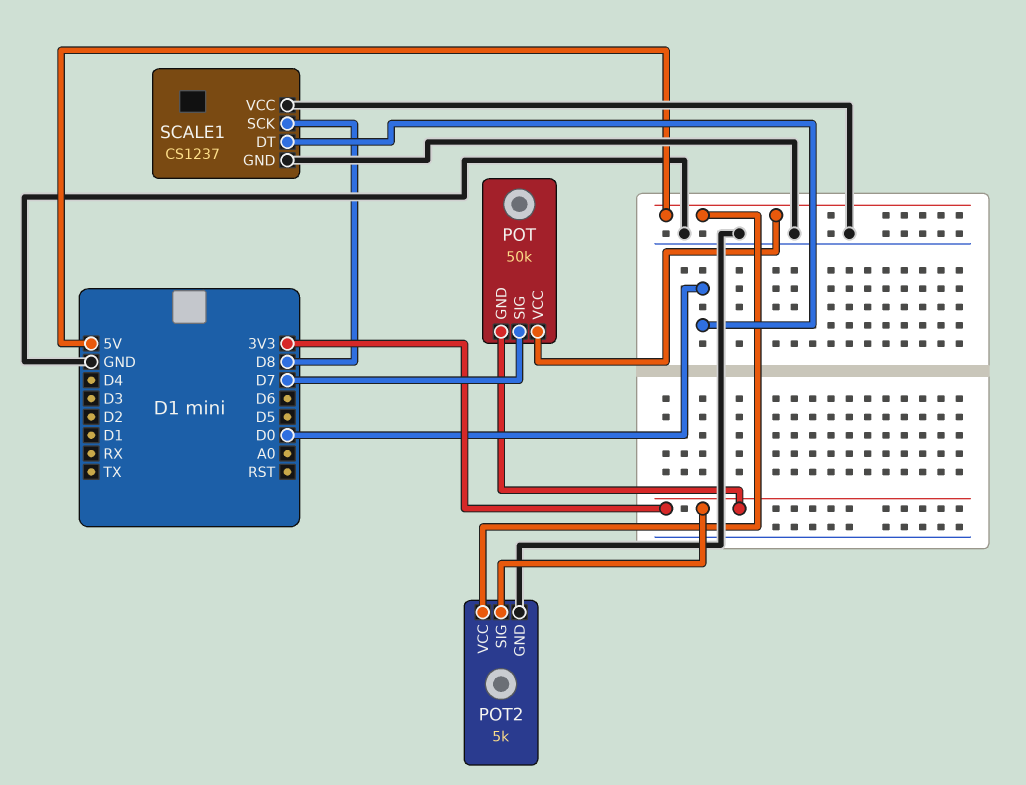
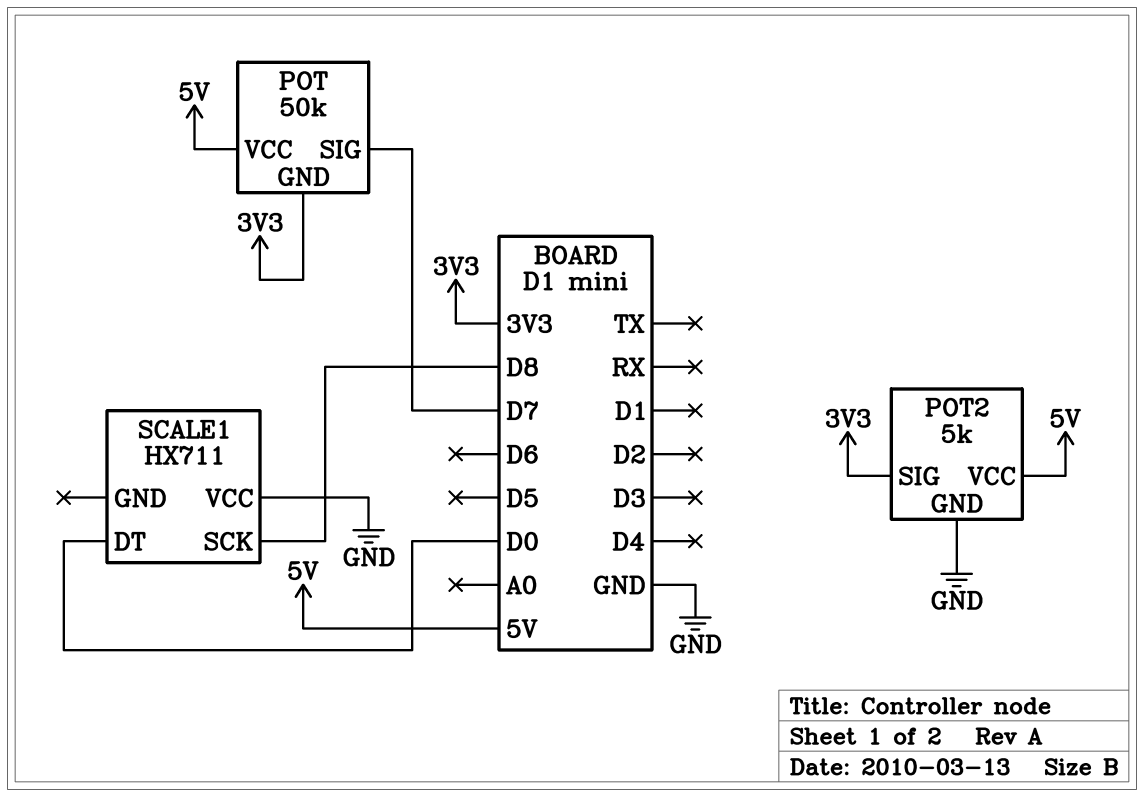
SCALE1: CS1237 -> HX711
SCALE1 pin GND: GND -> none

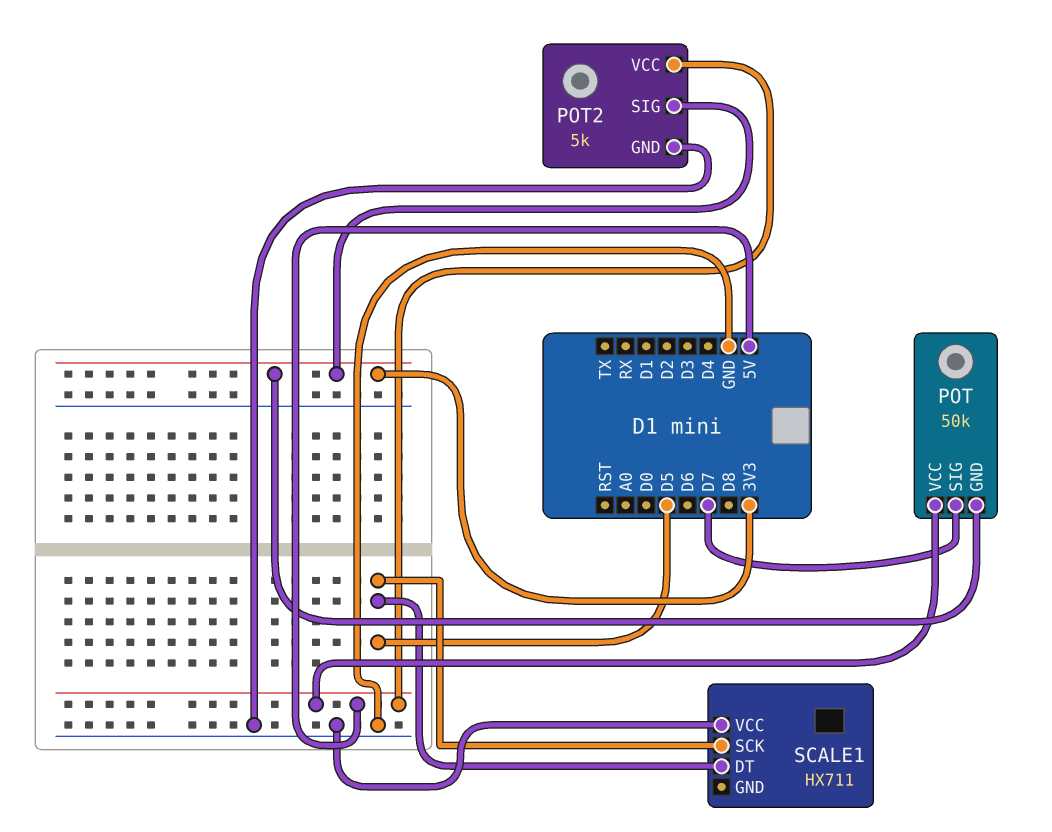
SCALE1 pin DT: D0 -> D5
SCALE1 pin SCK: D8 -> D5

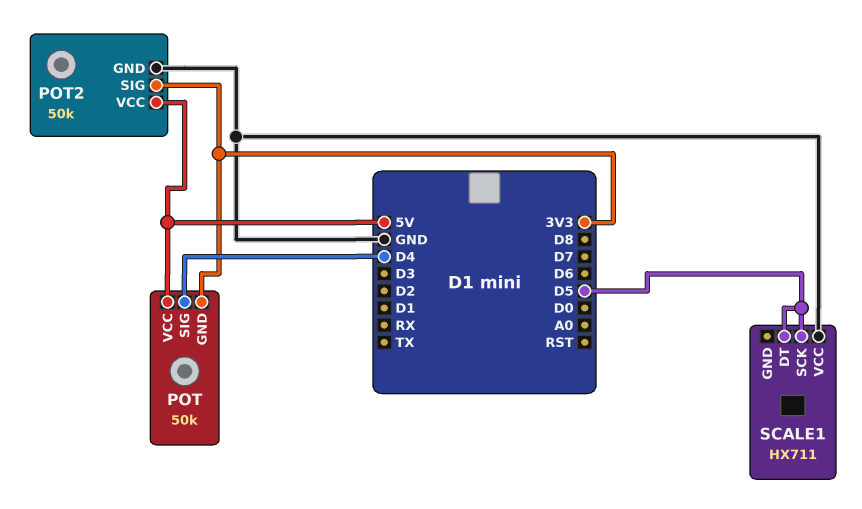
POT pin SIG: D7 -> D4
POT2: 5k -> 50k

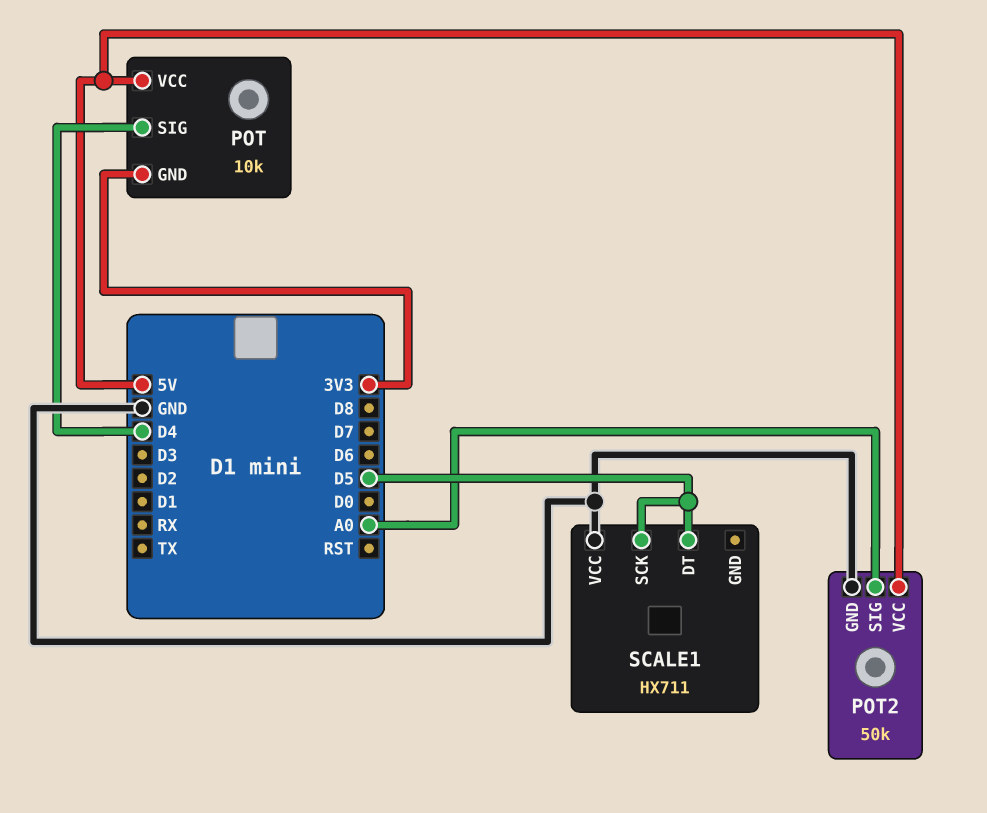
POT: 50k -> 10k
POT2 pin SIG: 3V3 -> A0

